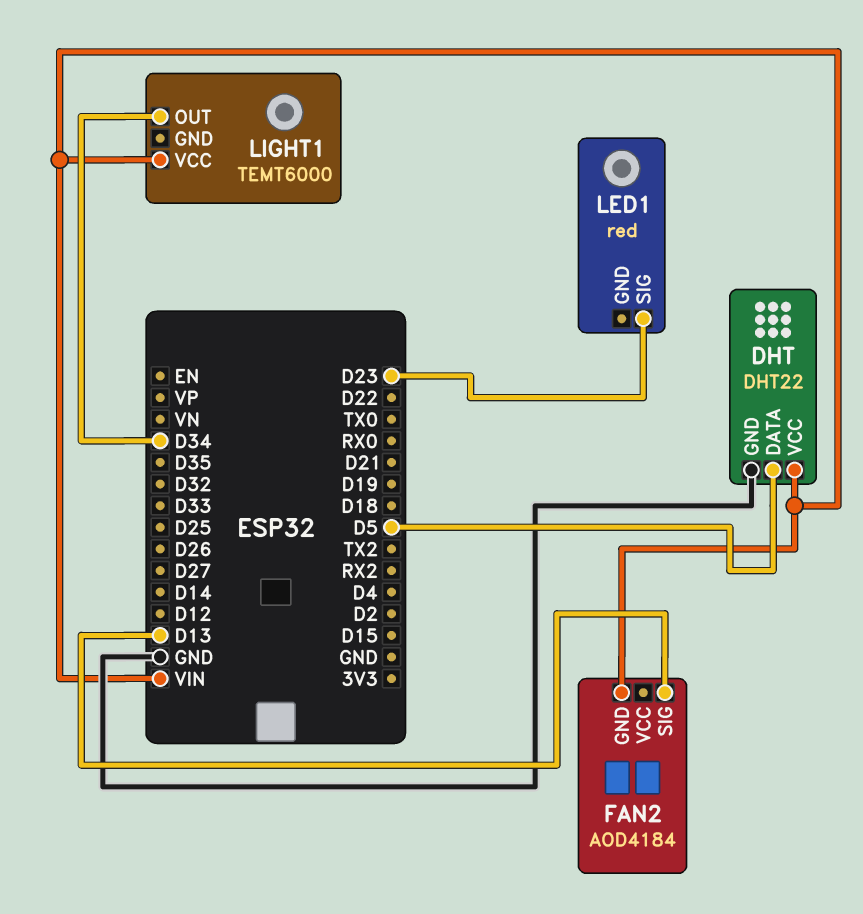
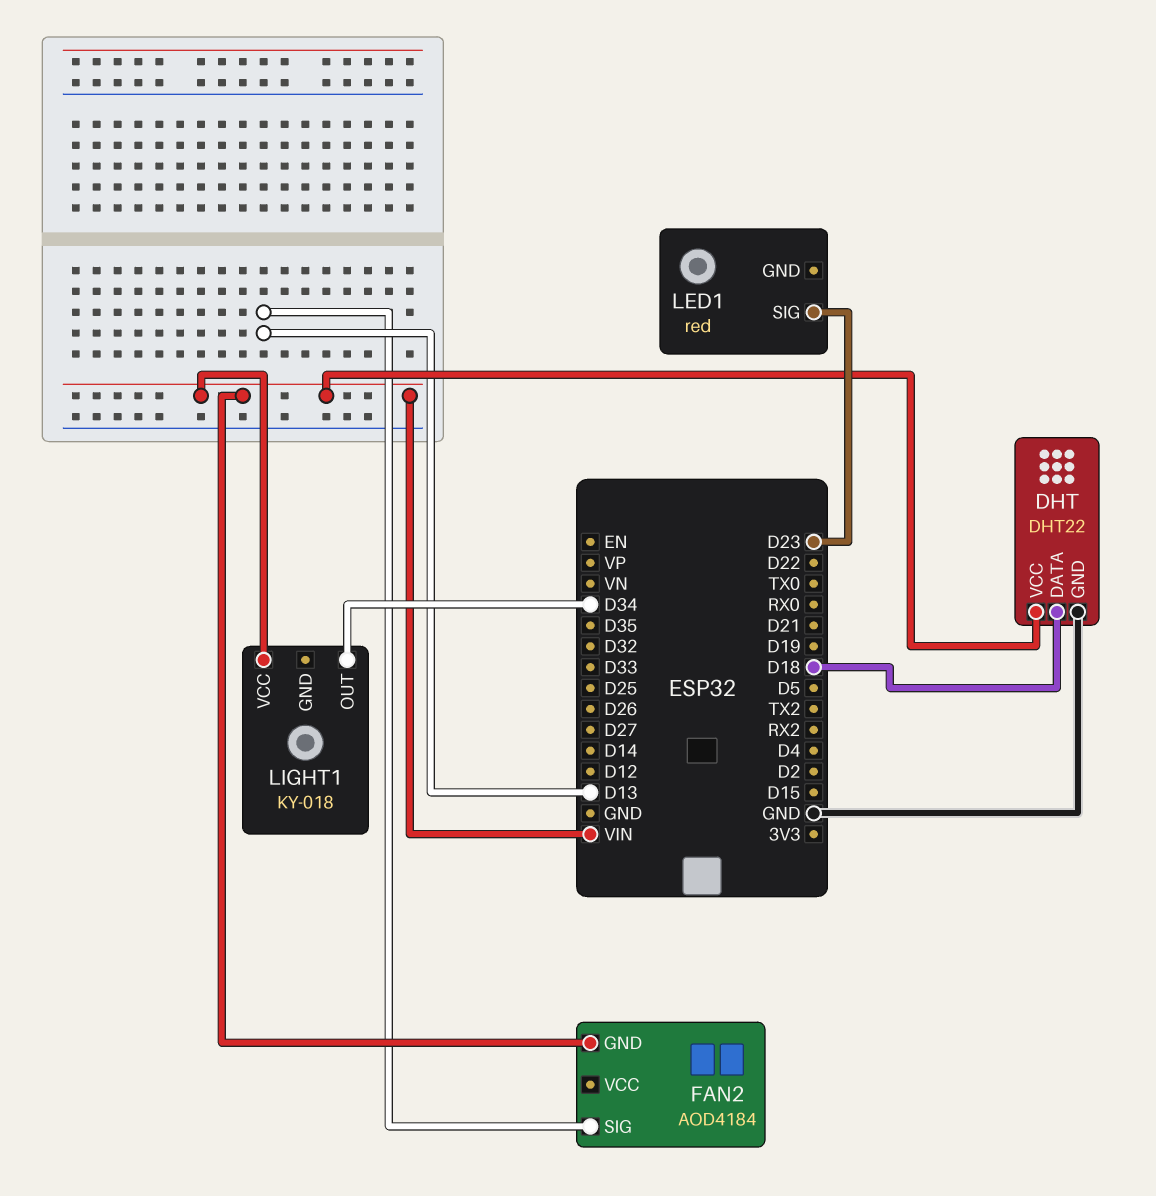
DHT pin DATA: D5 -> D18
LIGHT1: TEMT6000 -> KY-018

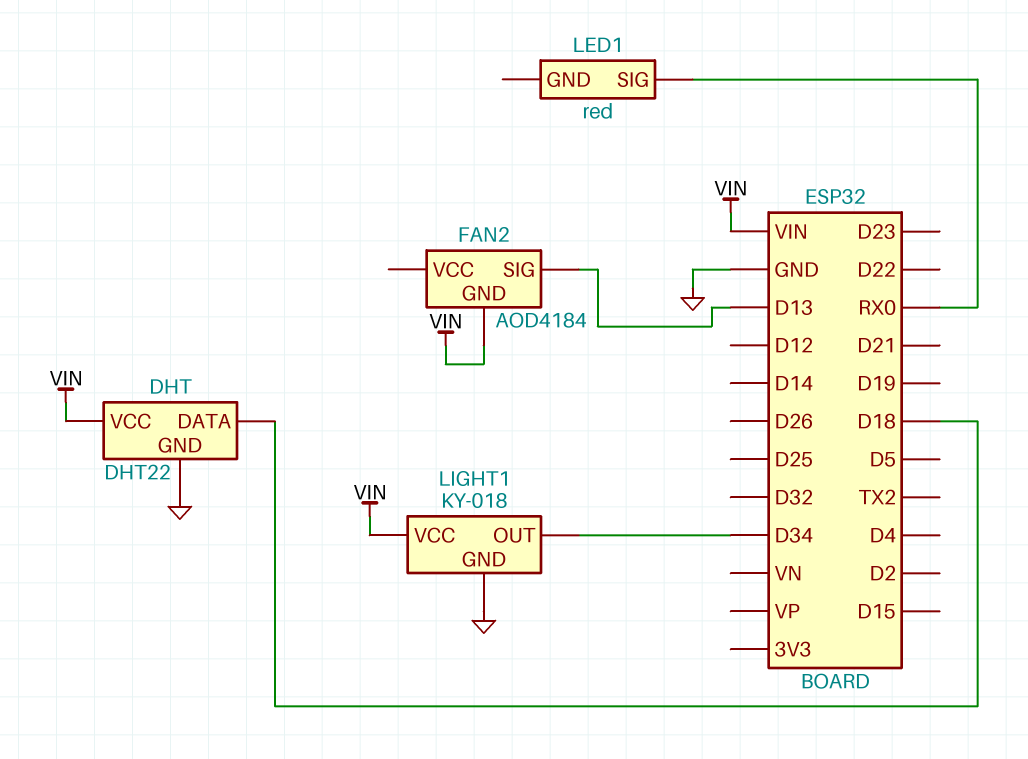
LED1 pin SIG: D23 -> RX0
LIGHT1 pin GND: none -> GND

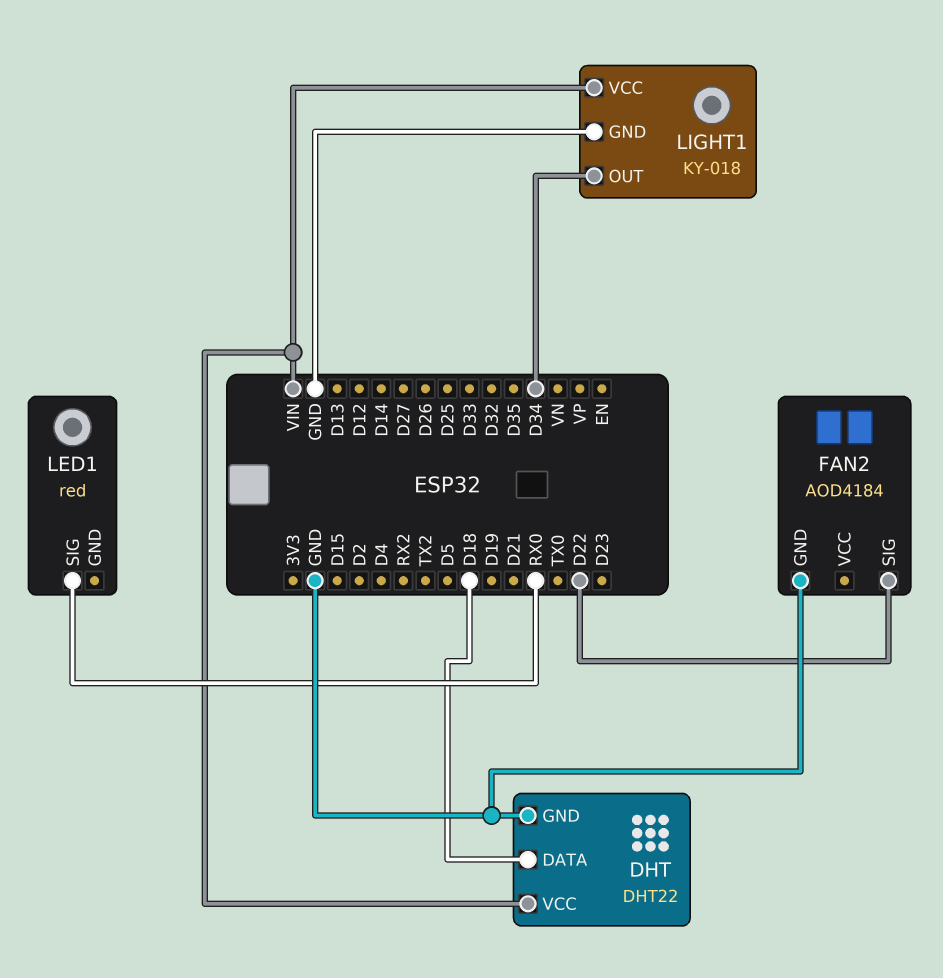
FAN2 pin GND: VIN -> GND
FAN2 pin SIG: D13 -> D22

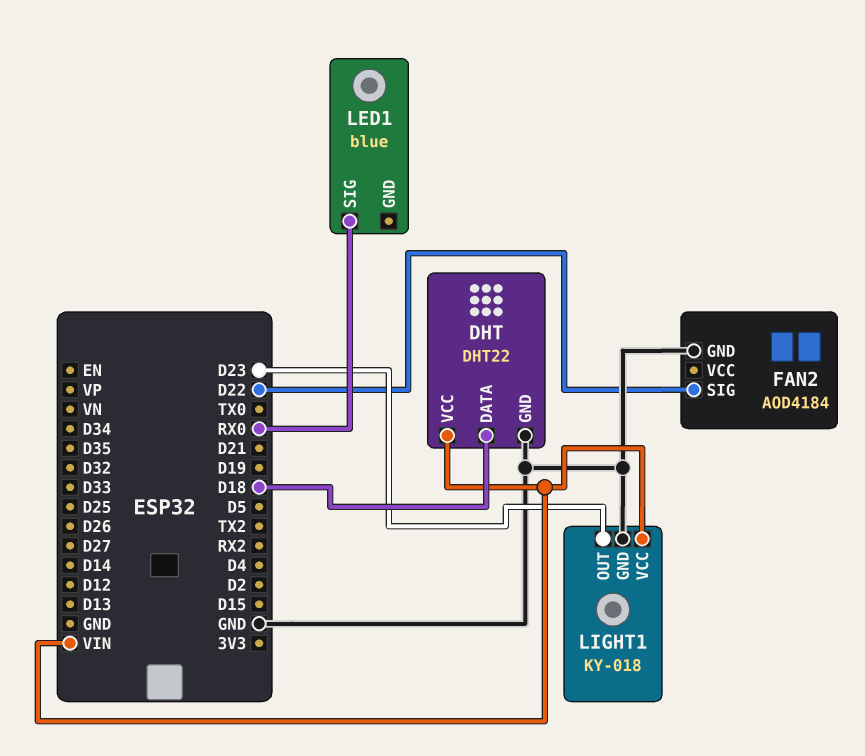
LED1: red -> blue
LIGHT1 pin OUT: D34 -> D23

